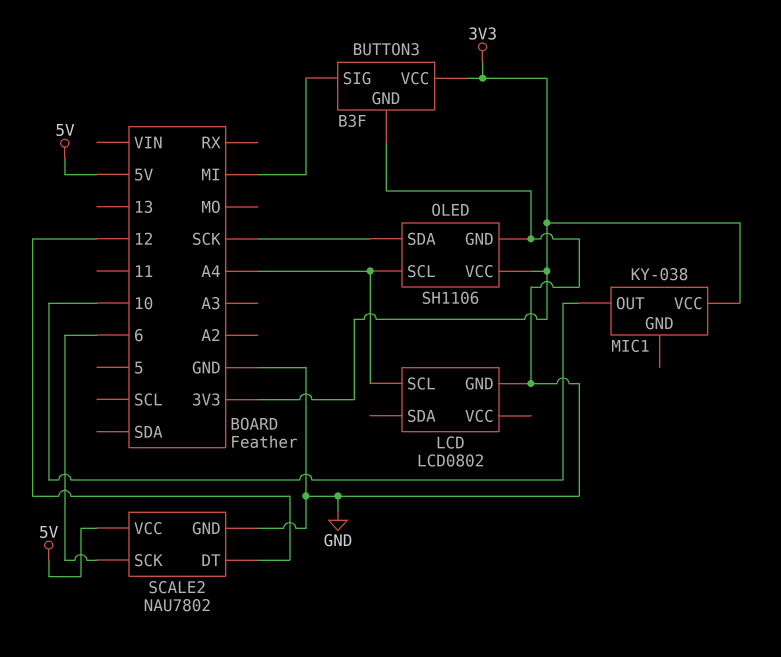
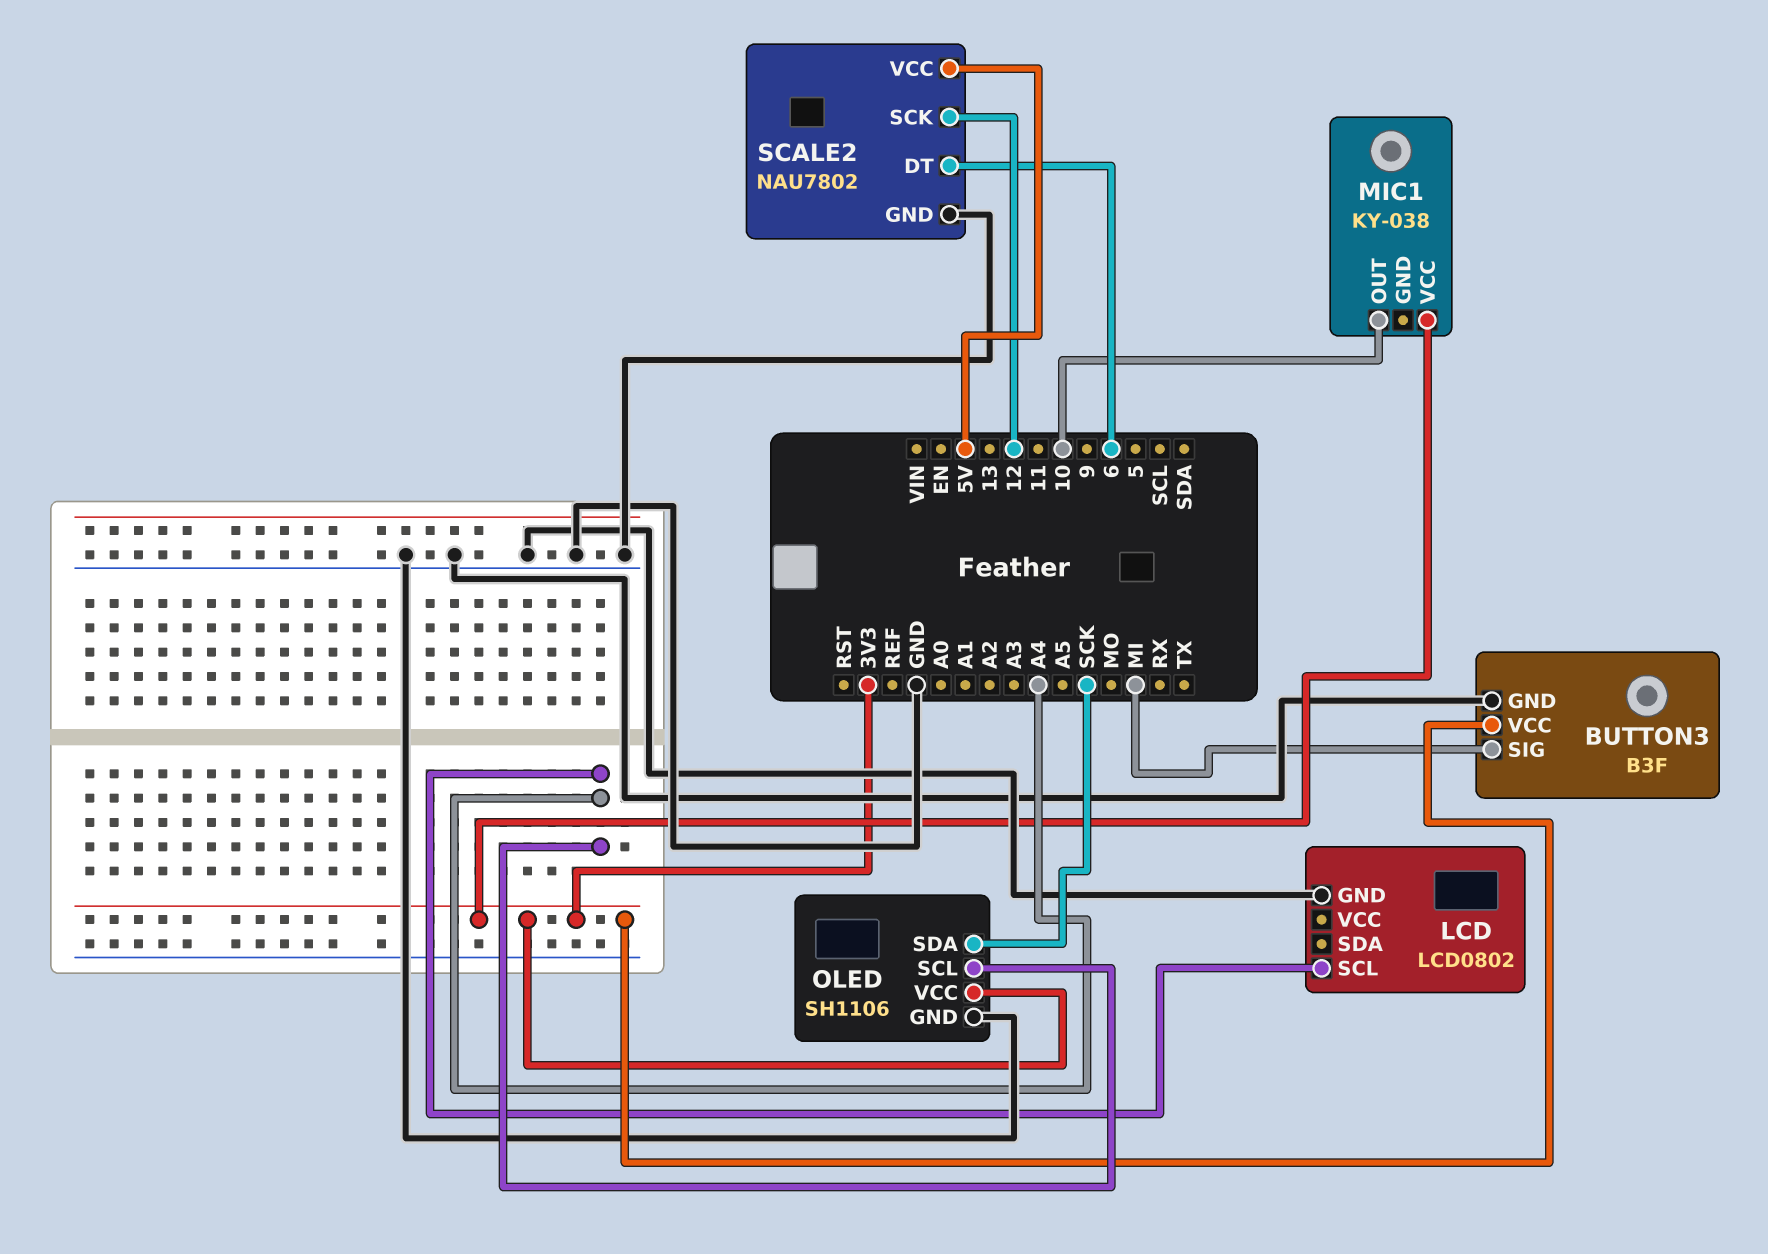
SCALE2 pin DT: 12 -> 6
SCALE2 pin SCK: 6 -> 12

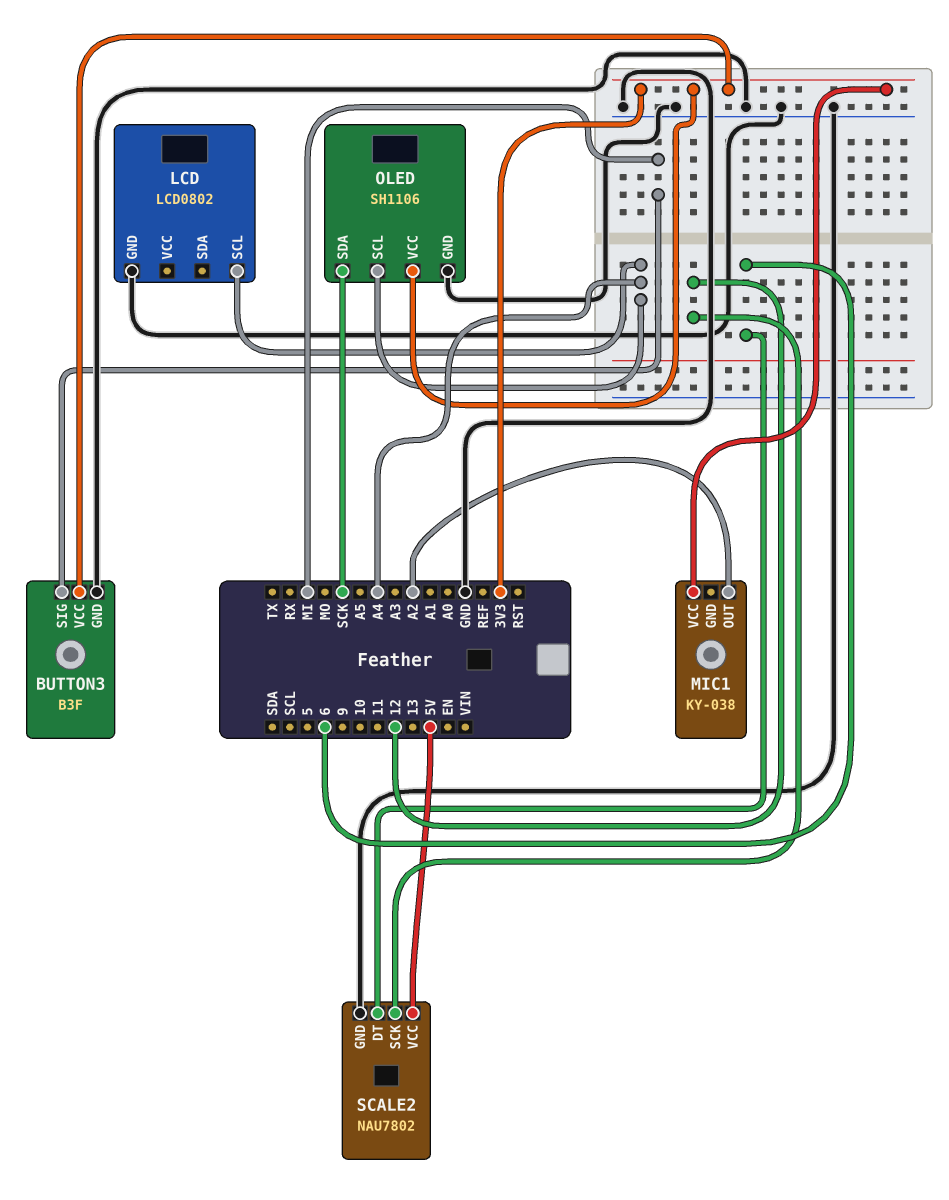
MIC1 pin OUT: 10 -> A2

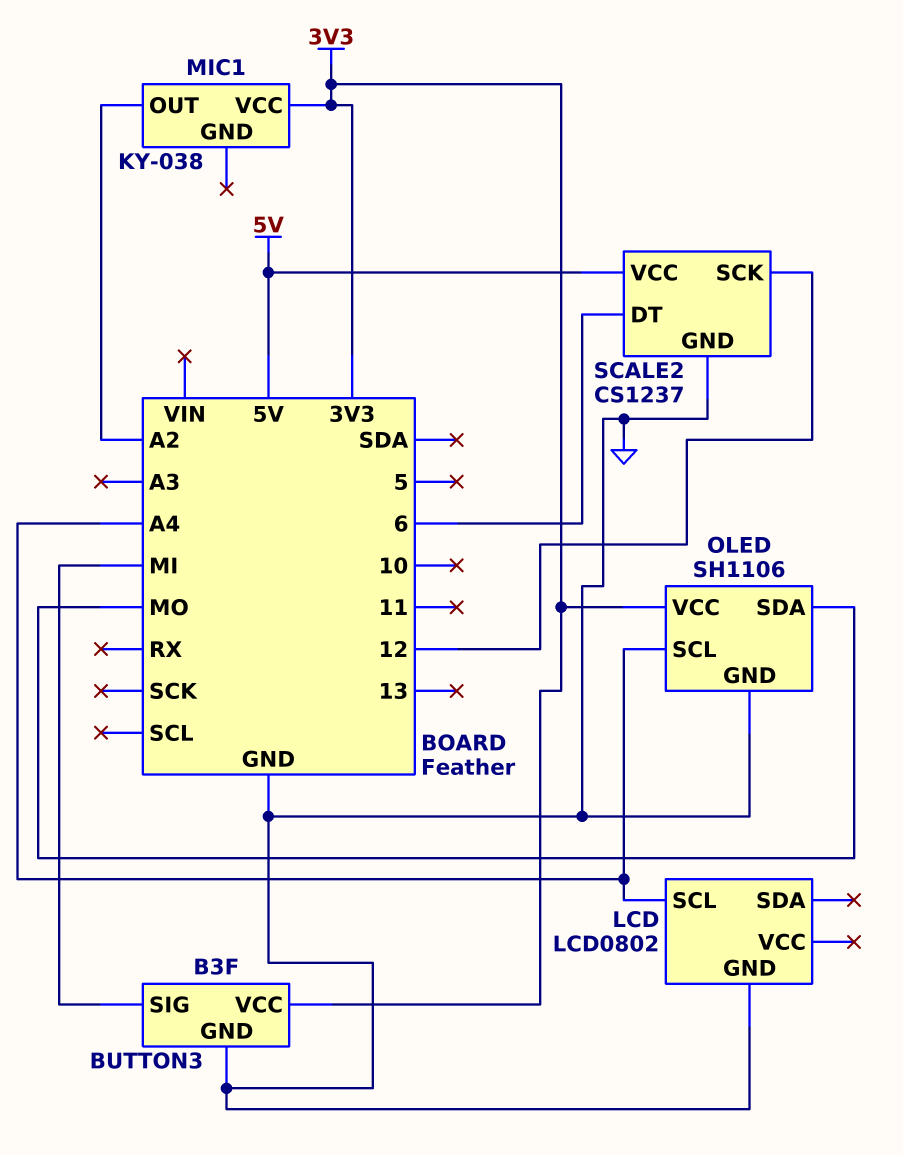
OLED pin SDA: SCK -> MO
SCALE2: NAU7802 -> CS1237

